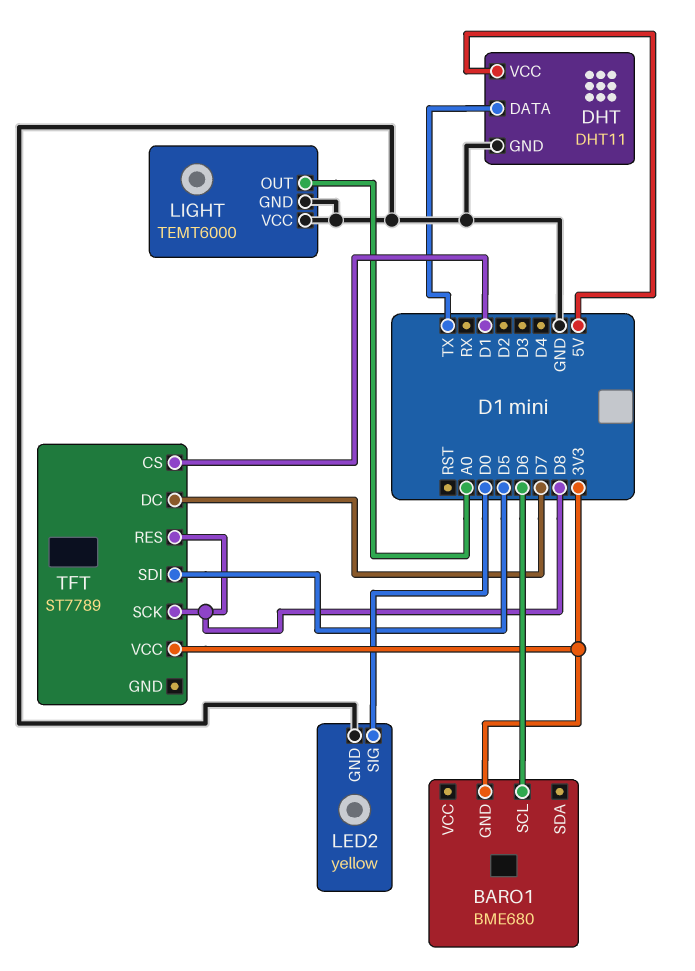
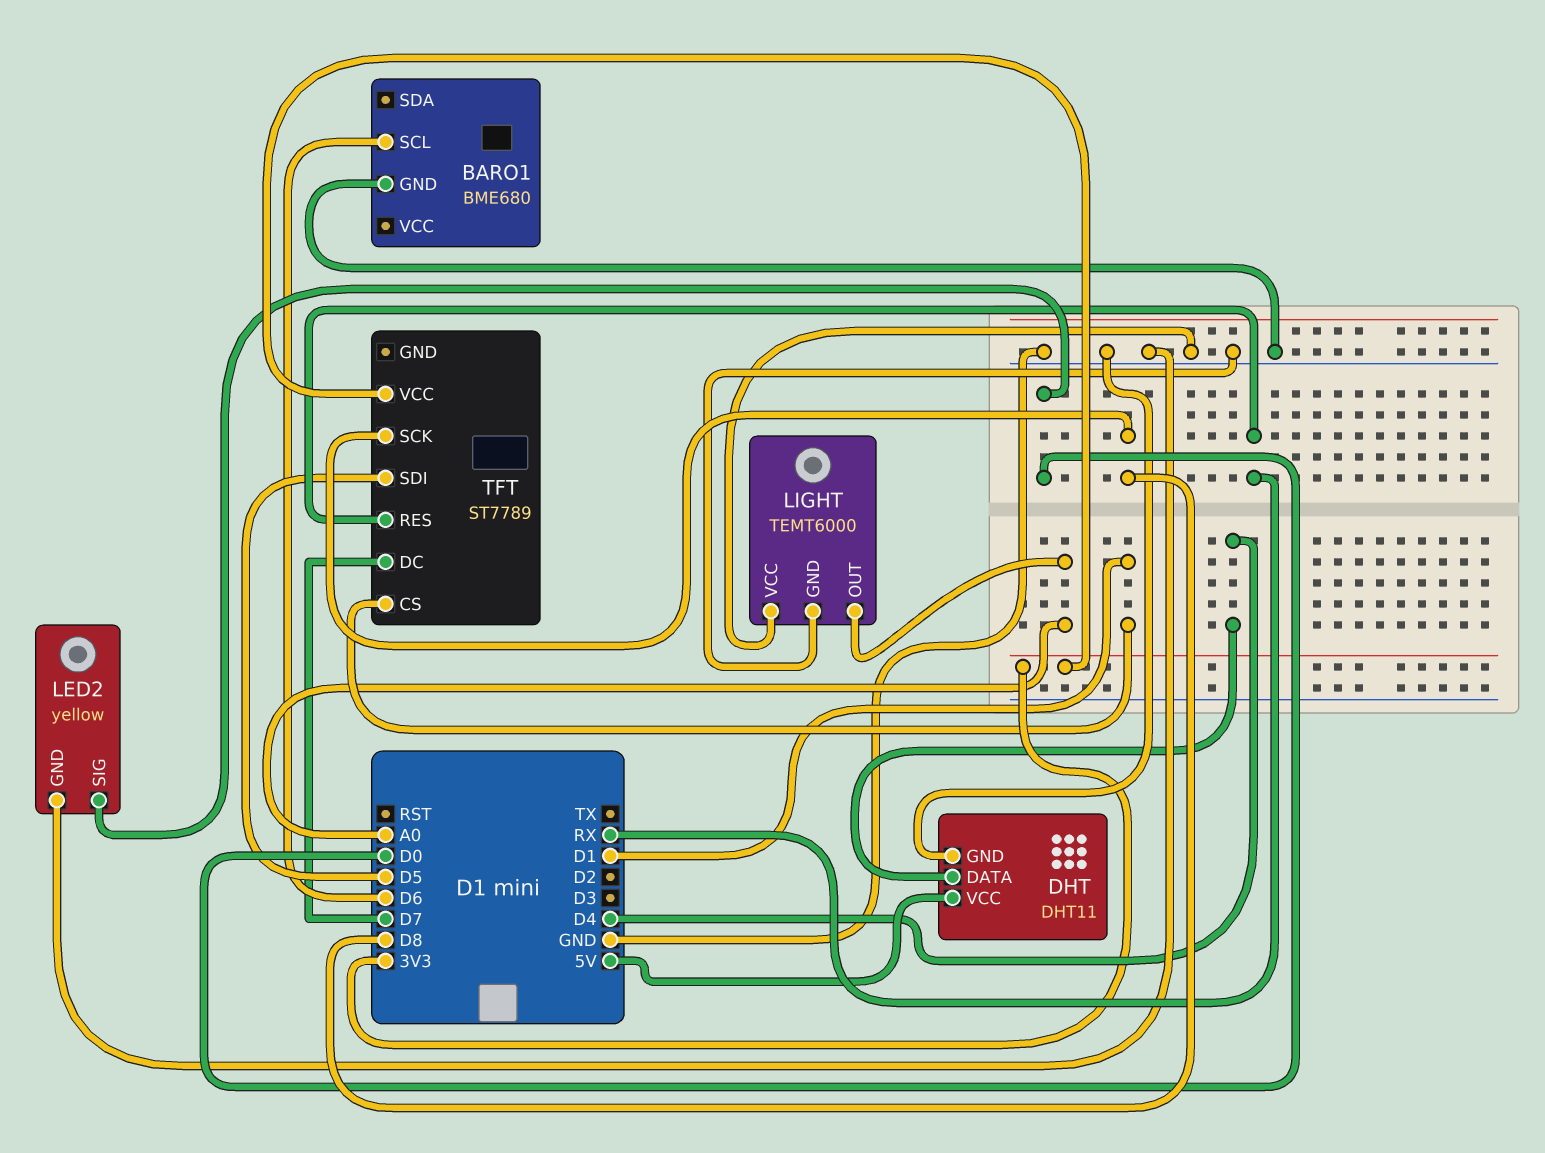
BARO1 pin GND: 3V3 -> GND
DHT pin DATA: TX -> D4
TFT pin RES: D8 -> RX

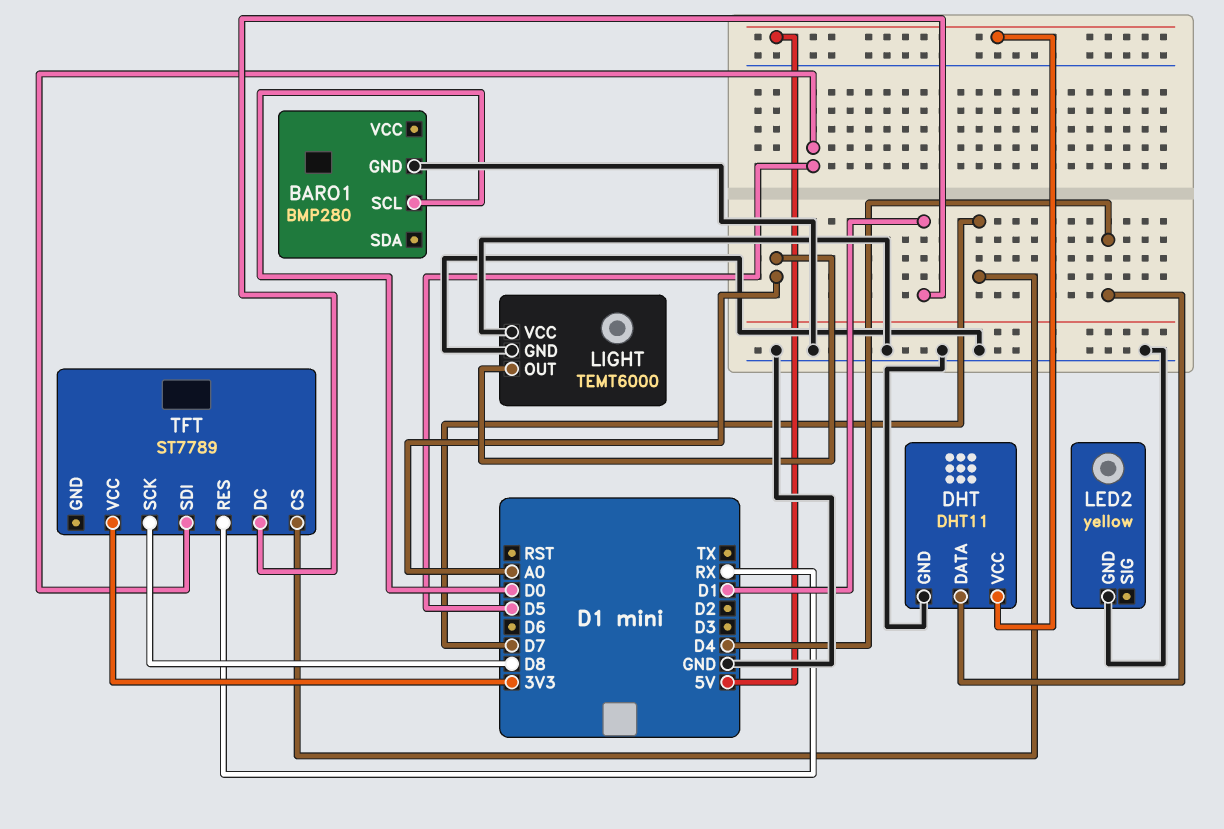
BARO1: BME680 -> BMP280
BARO1 pin SCL: D6 -> D0
LED2 pin SIG: D0 -> none
TFT pin CS: D1 -> D7
TFT pin DC: D7 -> D1

